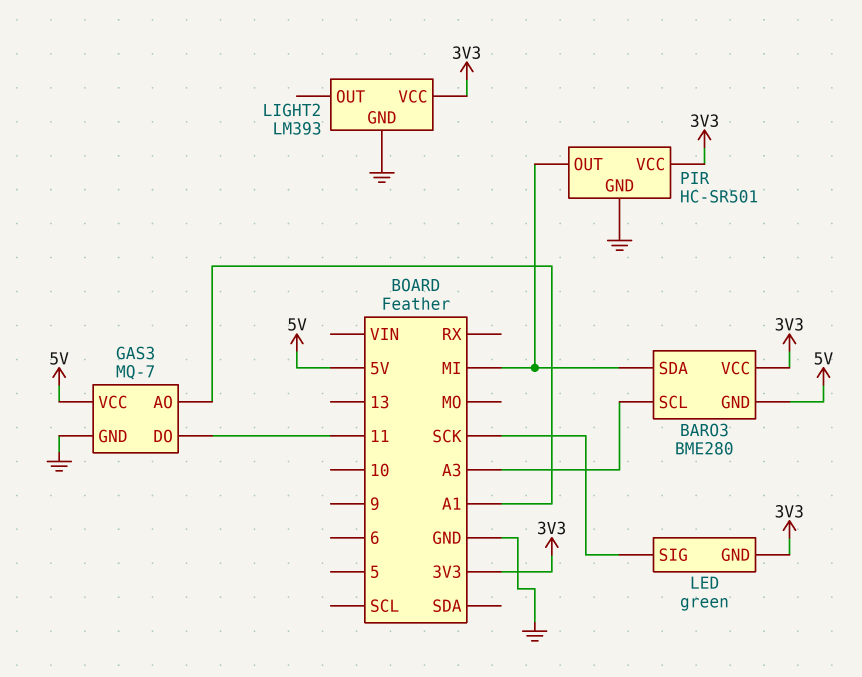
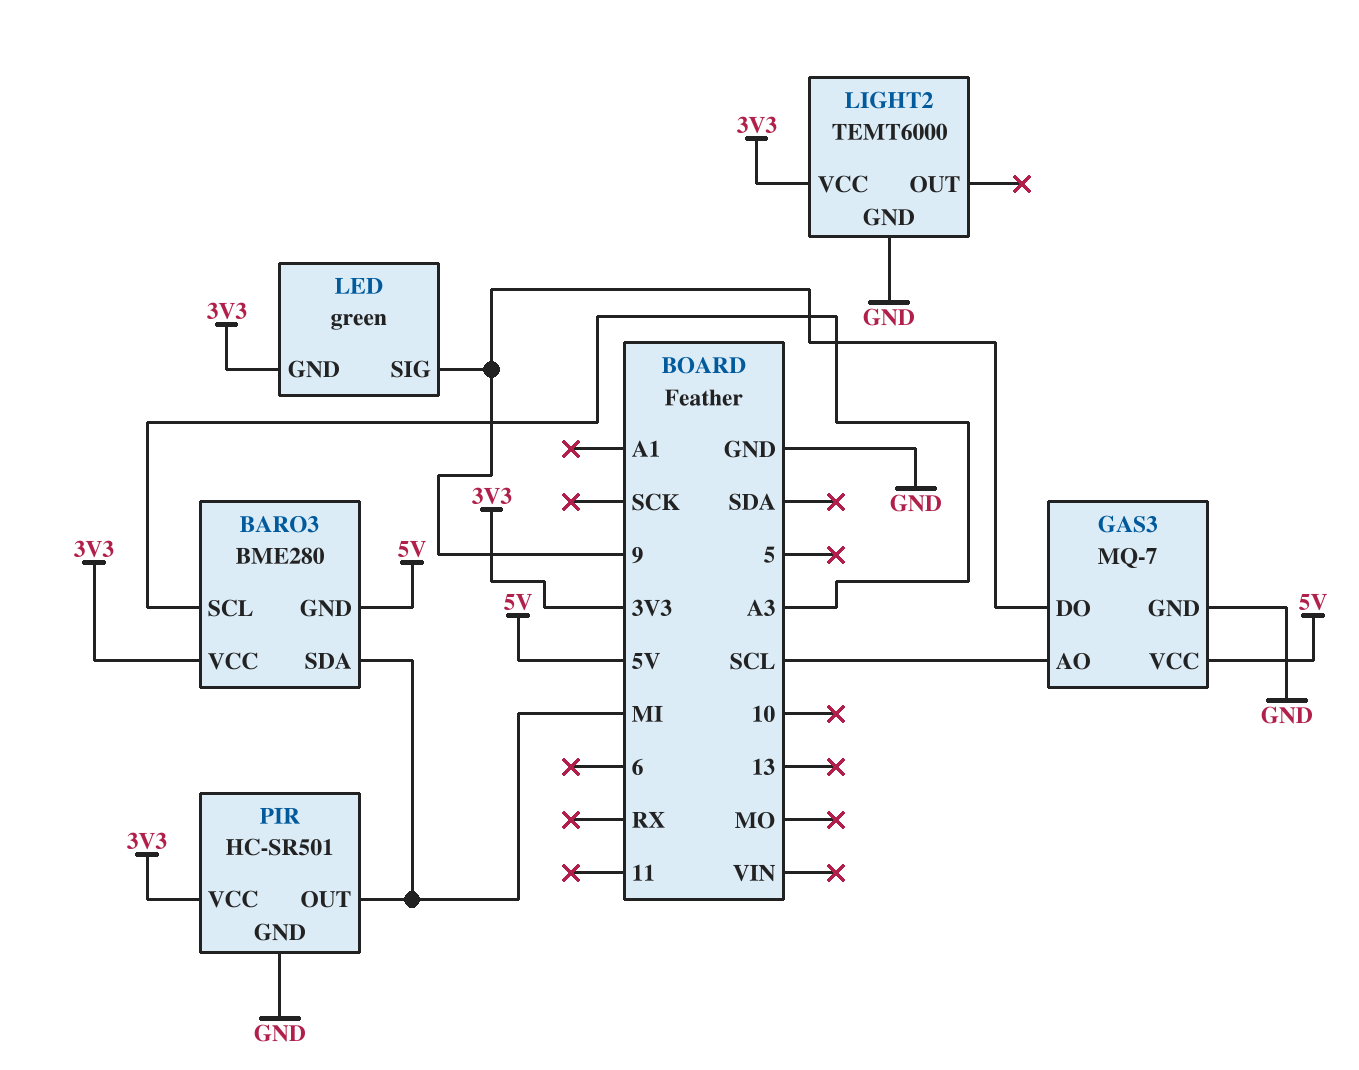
GAS3 pin AO: A1 -> SCL
GAS3 pin DO: 11 -> 9
LED pin SIG: SCK -> 9
LIGHT2: LM393 -> TEMT6000

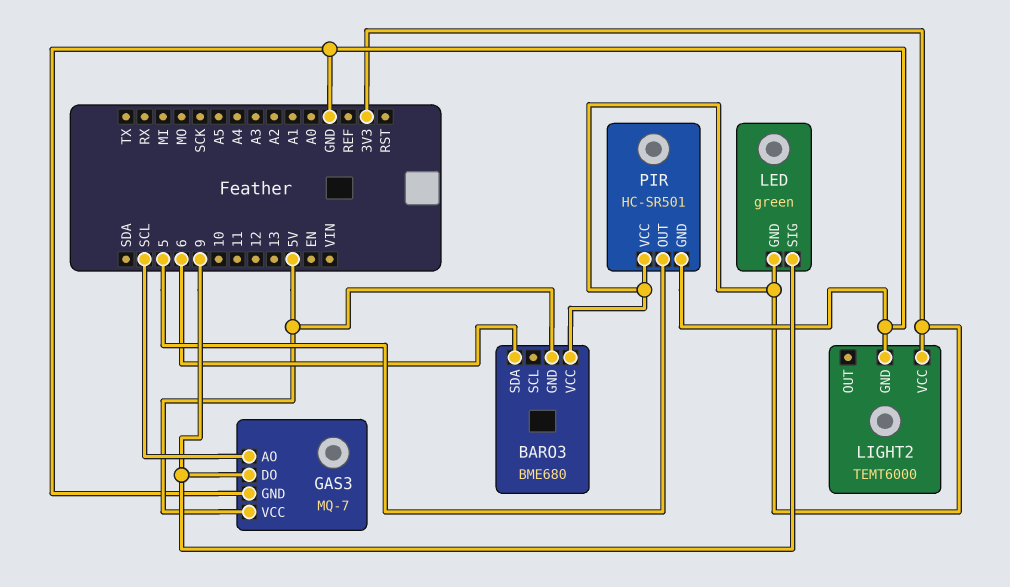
BARO3: BME280 -> BME680
BARO3 pin SCL: A3 -> none
BARO3 pin SDA: MI -> 6
PIR pin OUT: MI -> 5

